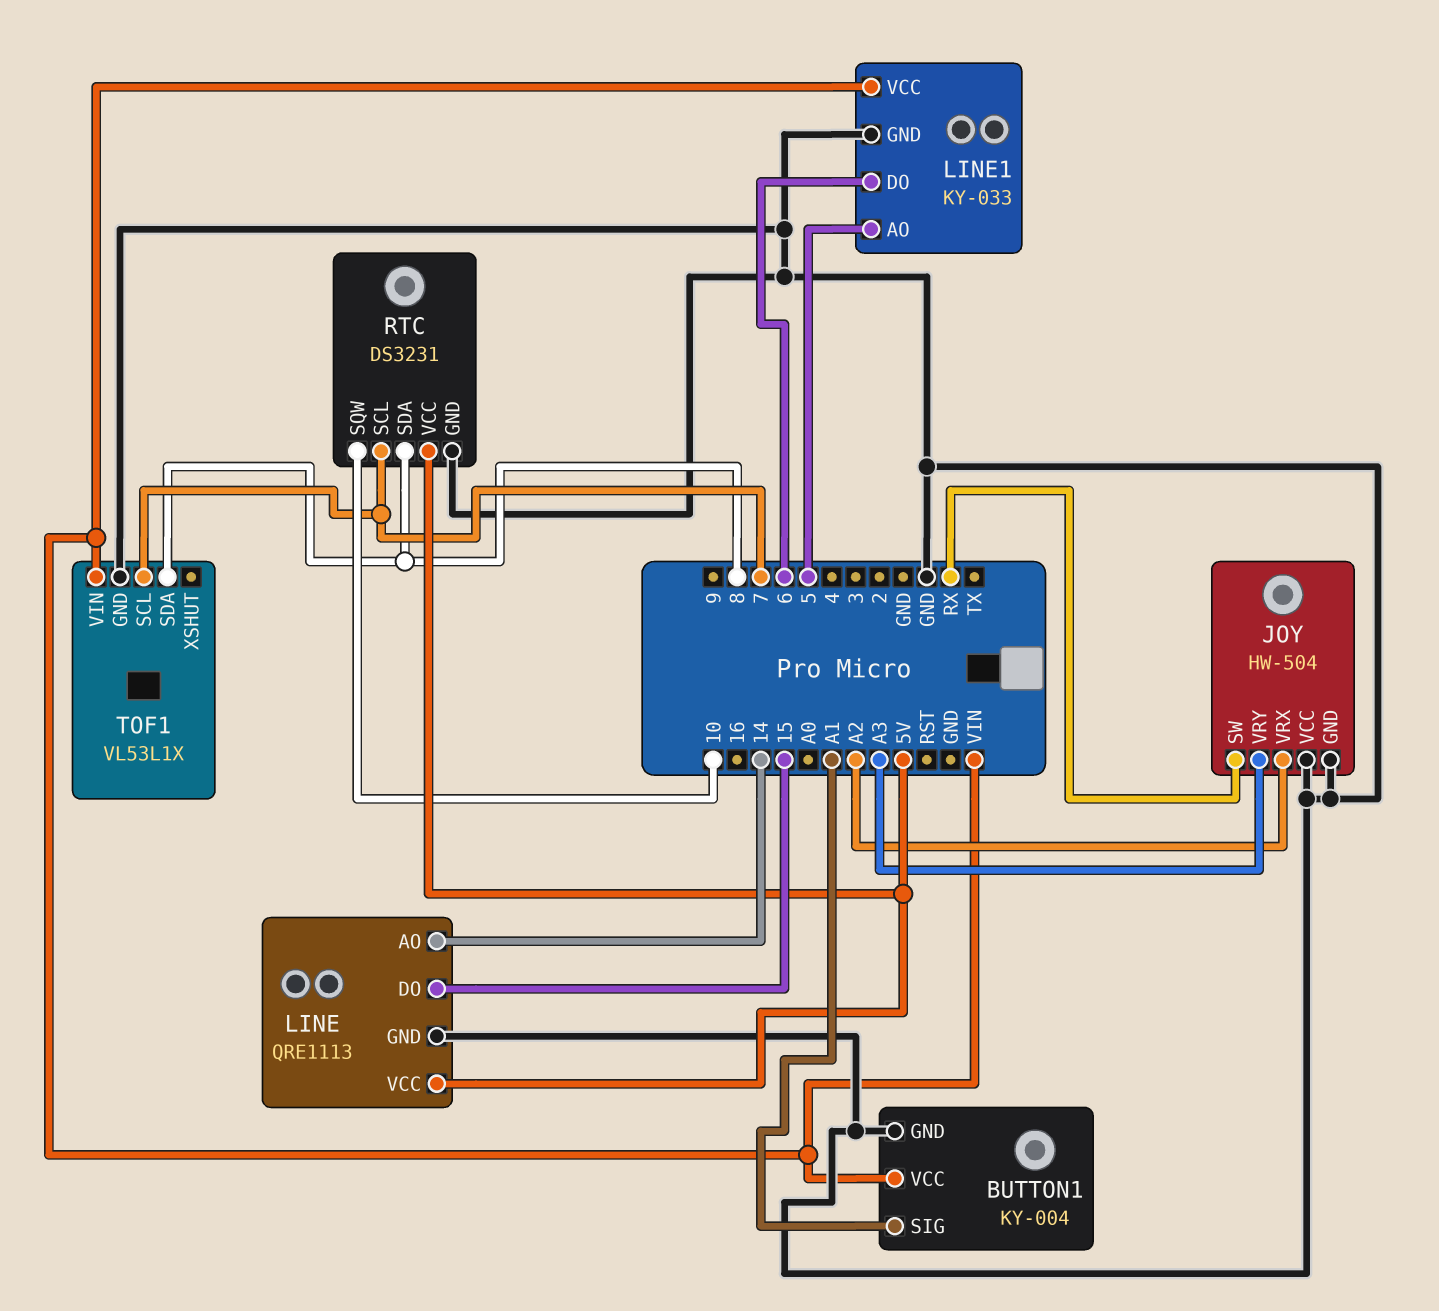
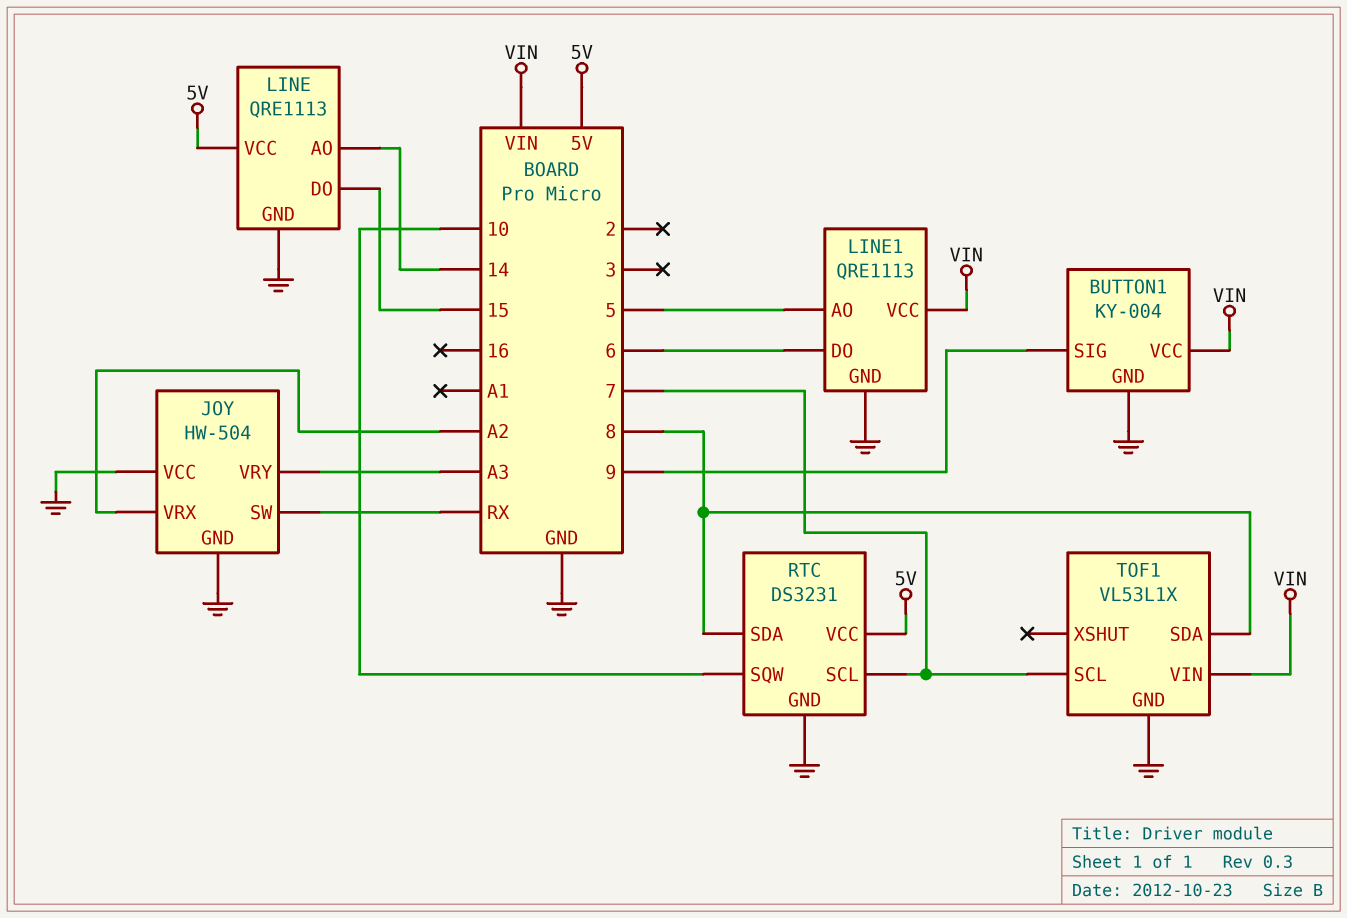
BUTTON1 pin SIG: A1 -> 9
LINE1: KY-033 -> QRE1113

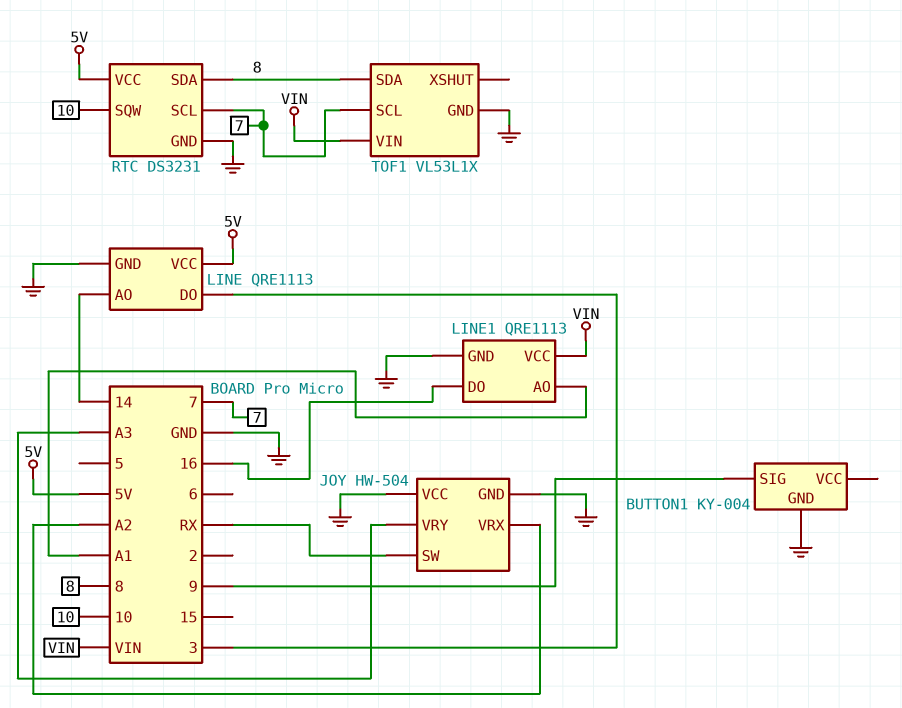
BUTTON1 pin VCC: VIN -> none
LINE pin DO: 15 -> 3
LINE1 pin AO: 5 -> A1
LINE1 pin DO: 6 -> 16

